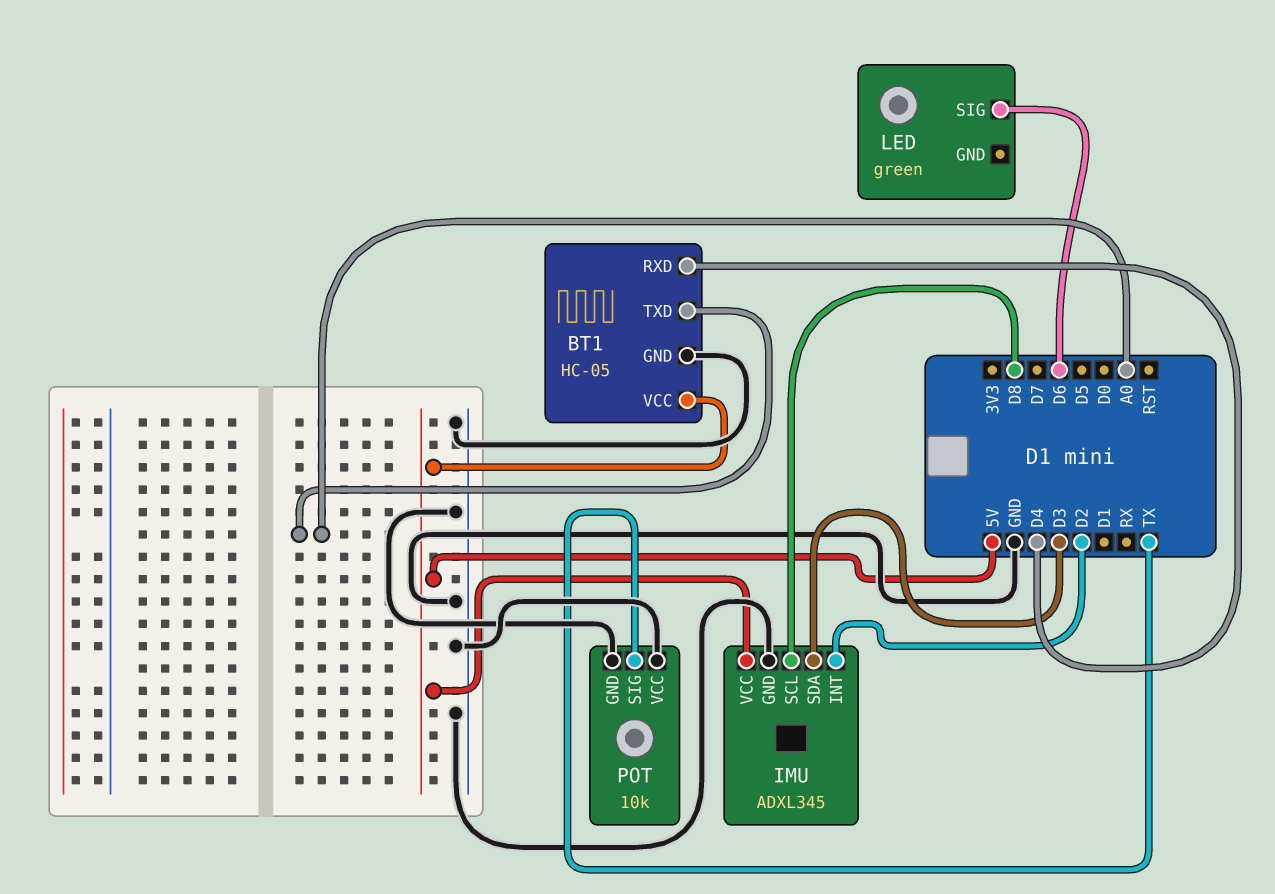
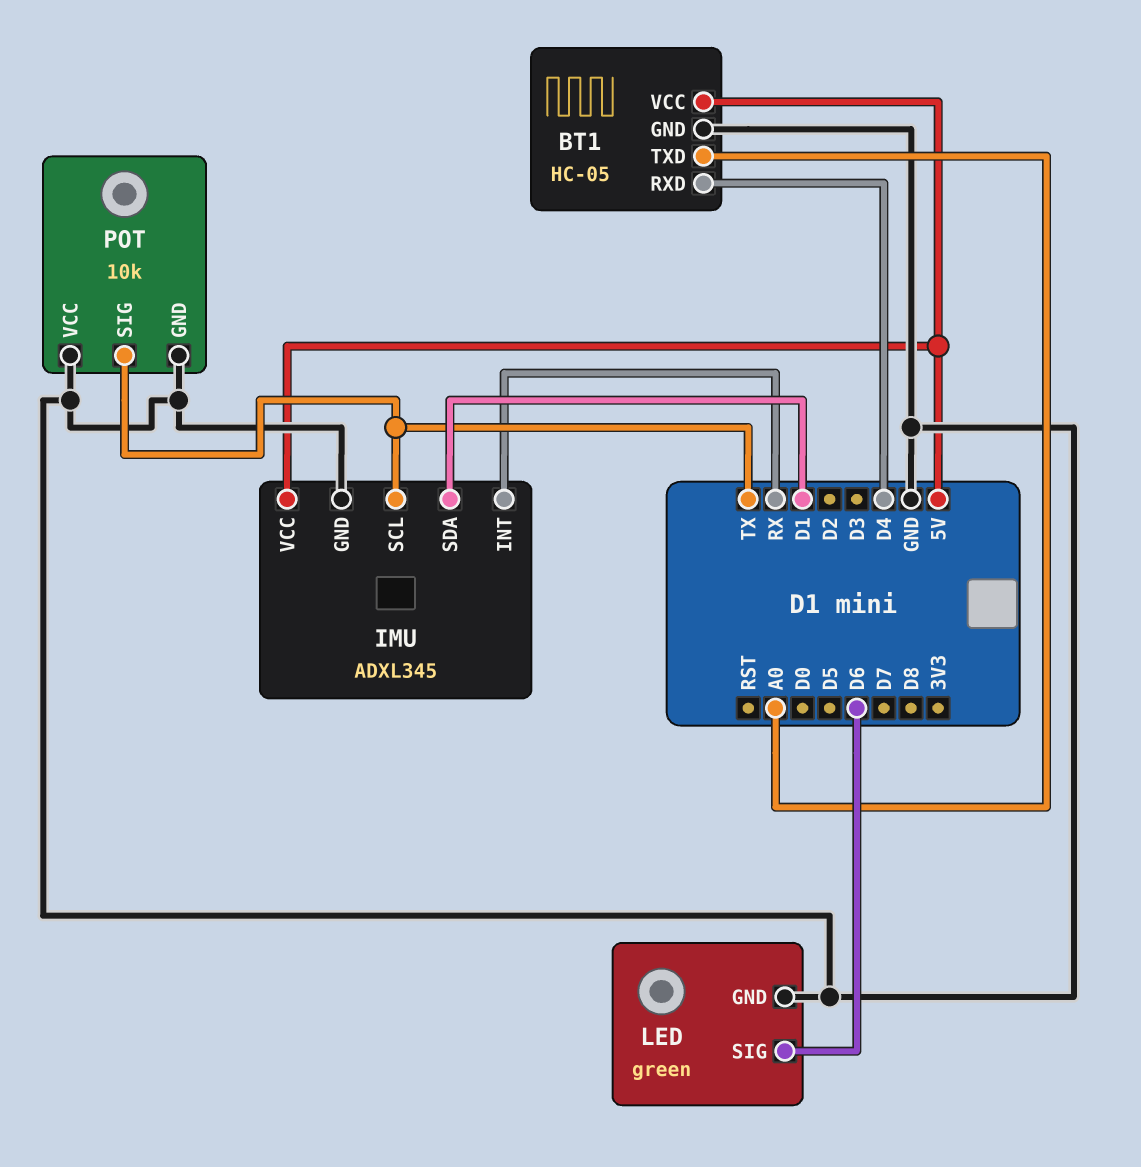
IMU pin INT: D2 -> RX
IMU pin SCL: D8 -> TX
IMU pin SDA: D3 -> D1
LED pin GND: none -> GND

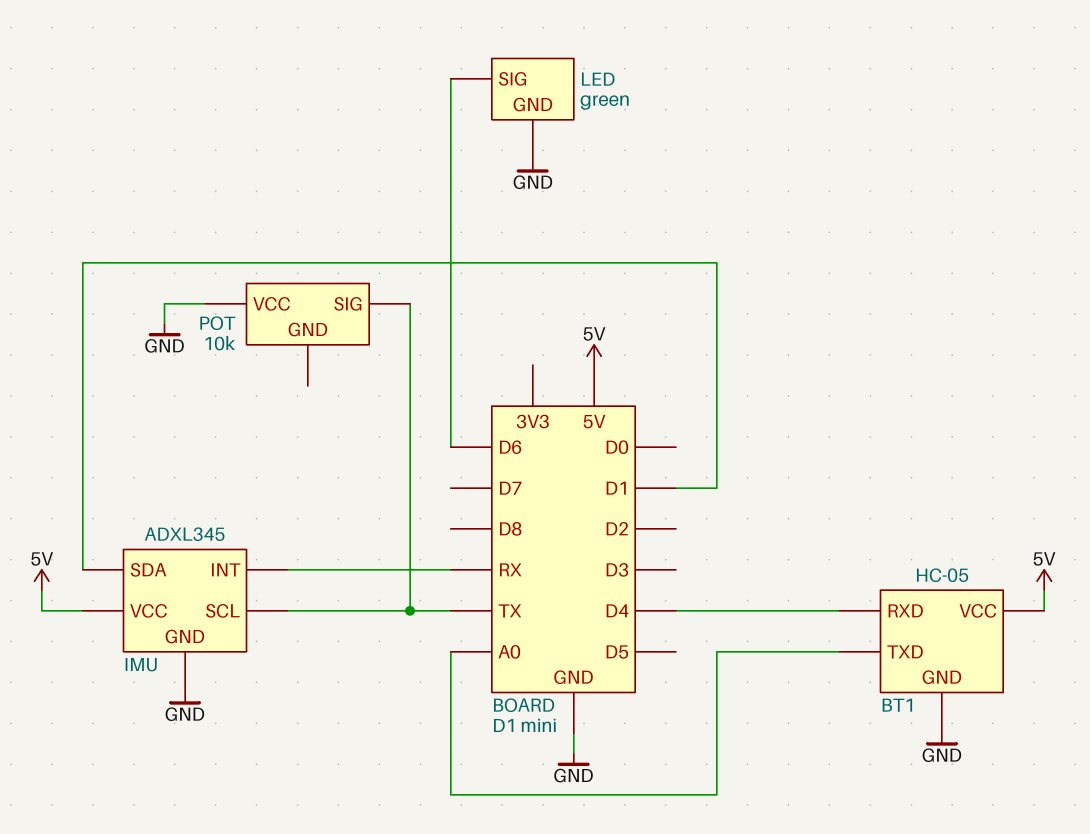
POT pin GND: GND -> none

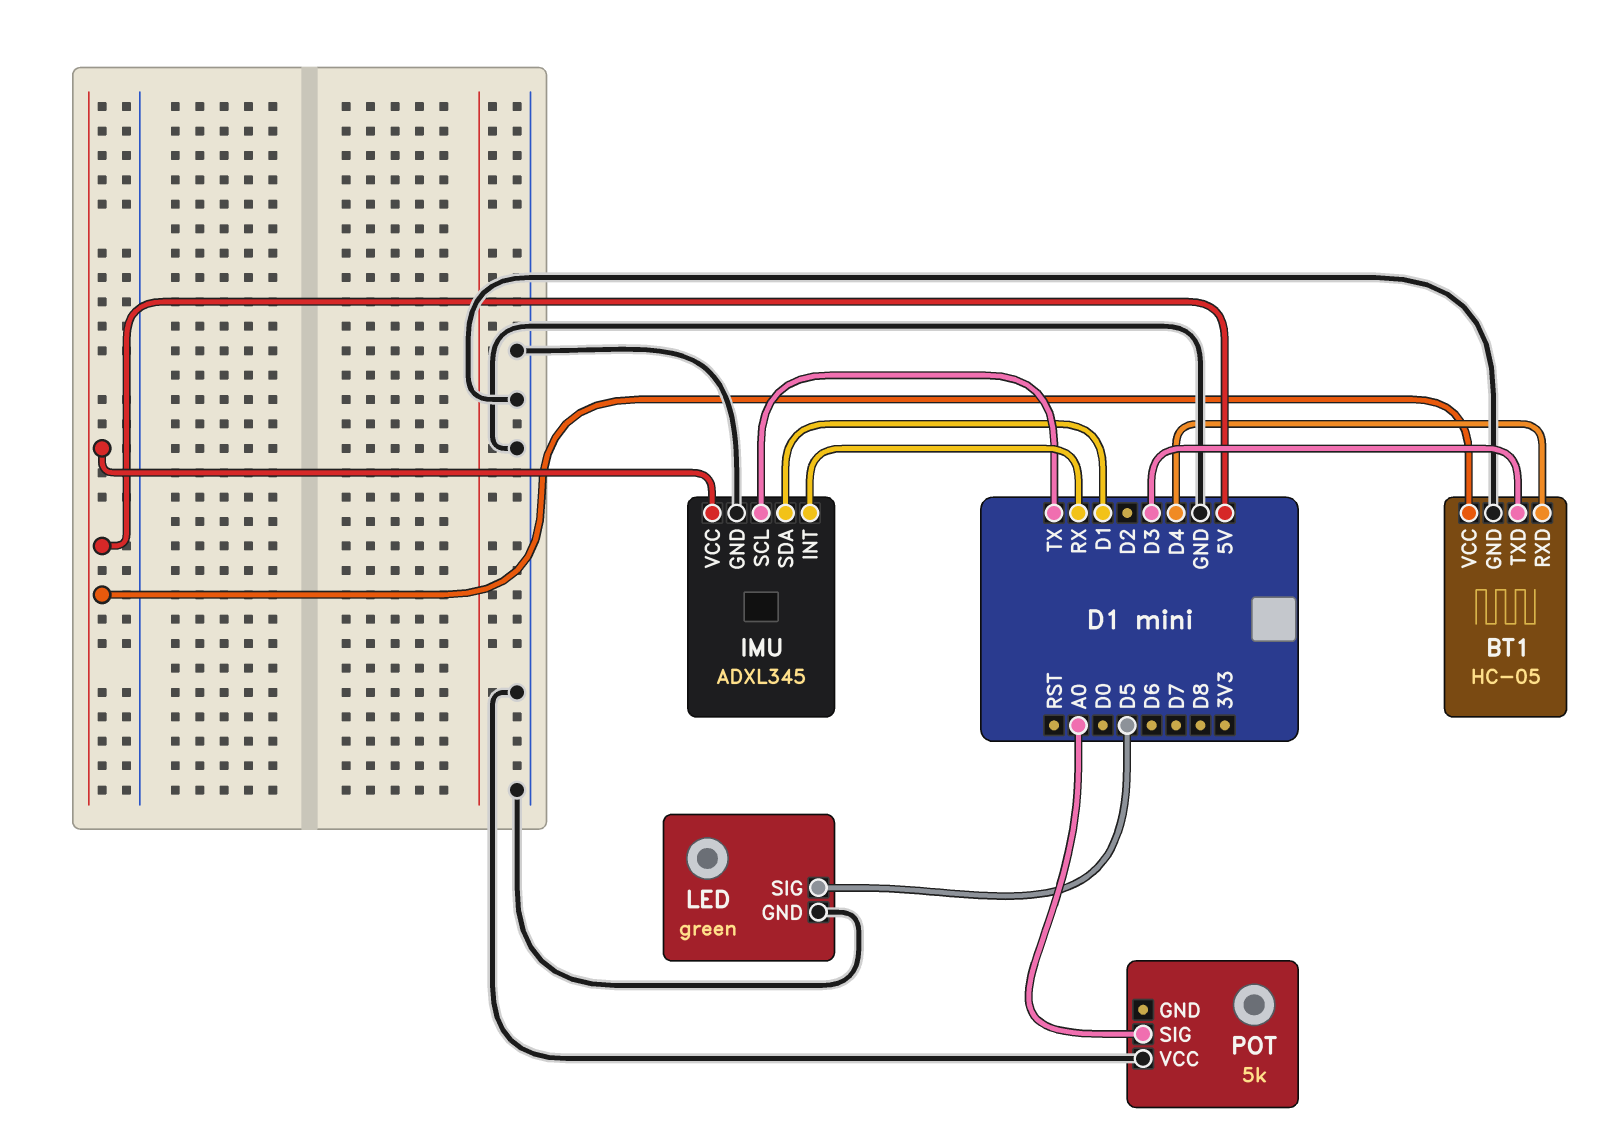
BT1 pin TXD: A0 -> D3
LED pin SIG: D6 -> D5
POT: 10k -> 5k
POT pin SIG: TX -> A0

